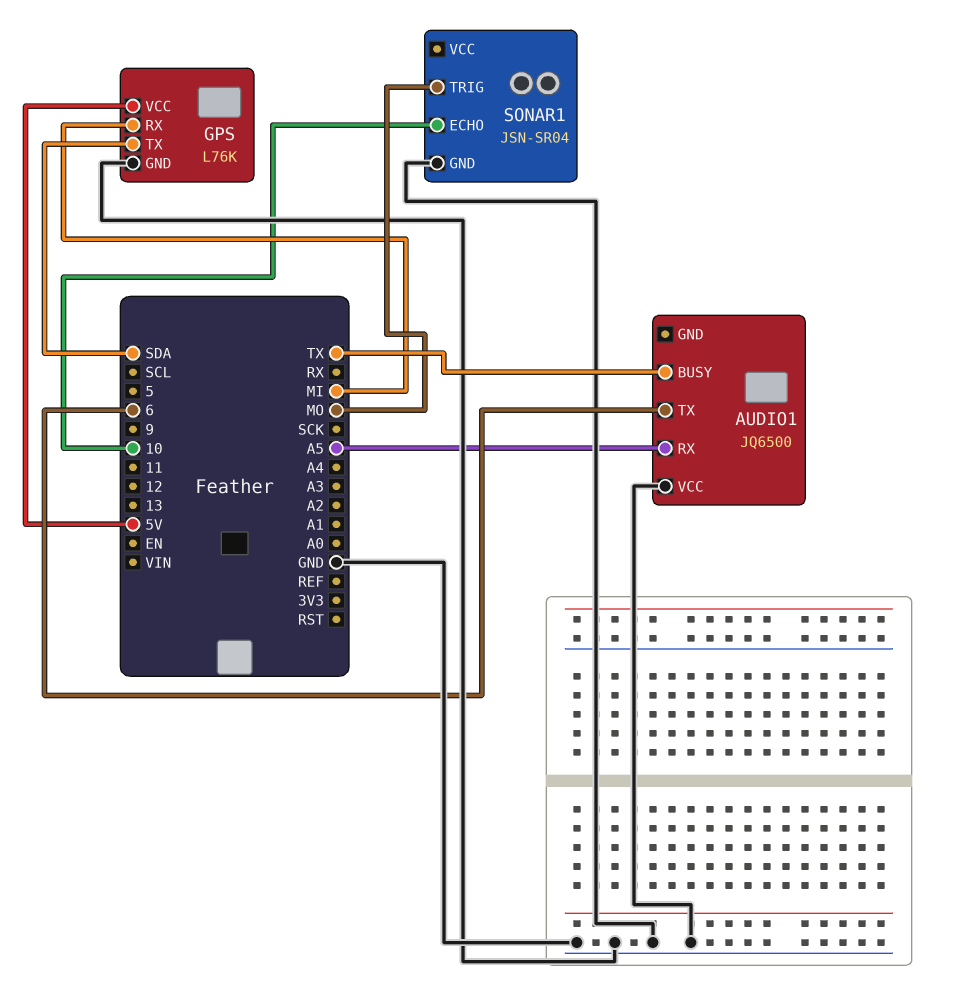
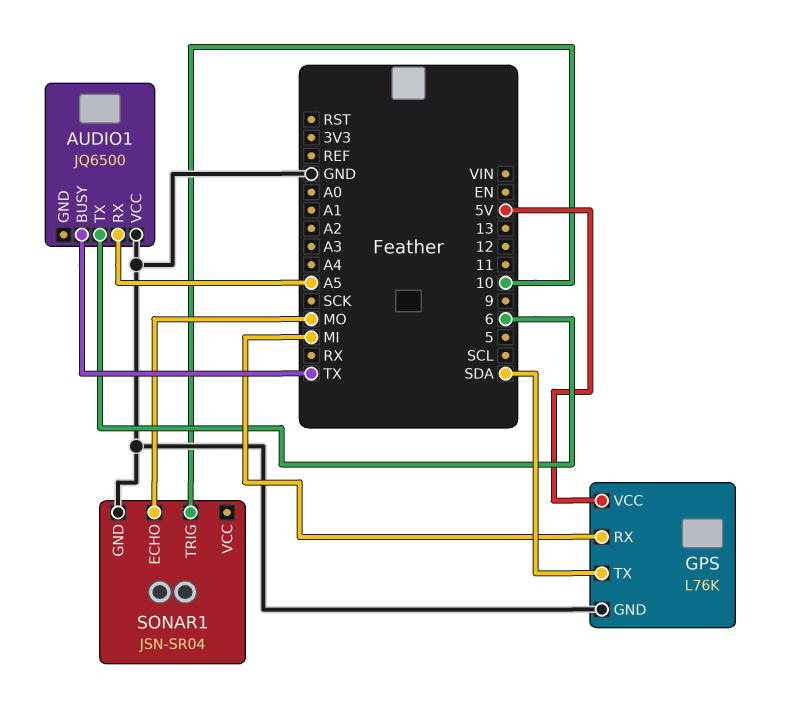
SONAR1 pin ECHO: 10 -> MO
SONAR1 pin TRIG: MO -> 10

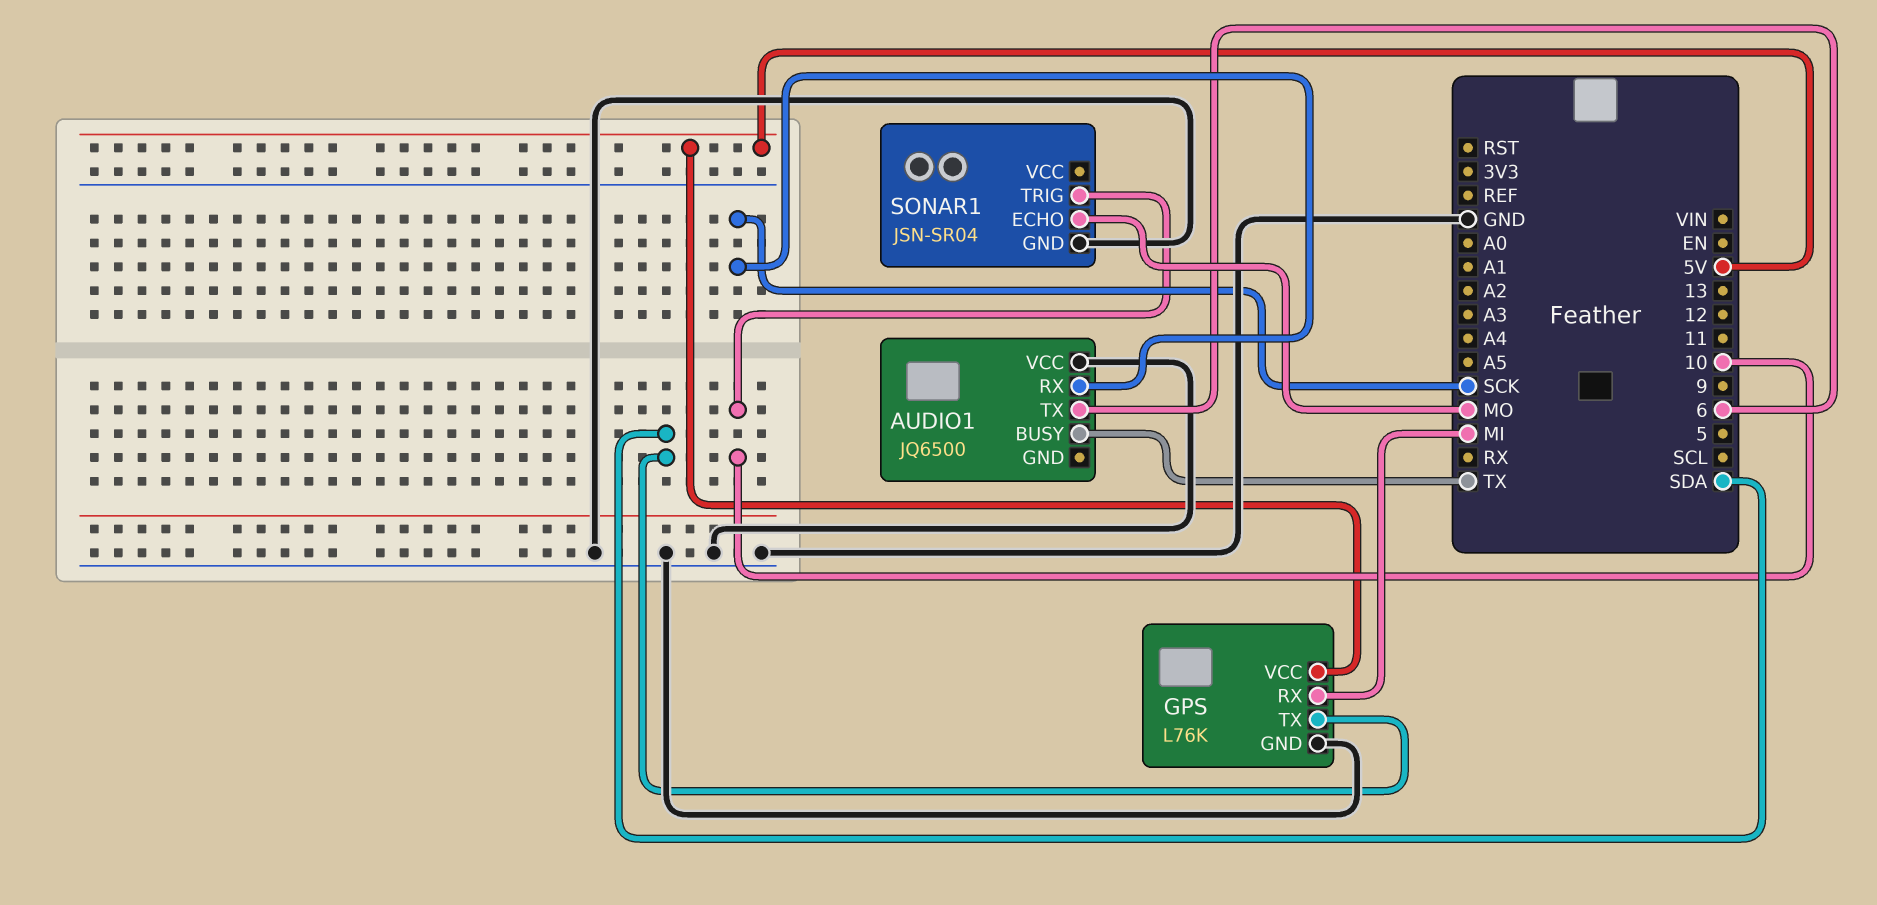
AUDIO1 pin RX: A5 -> SCK

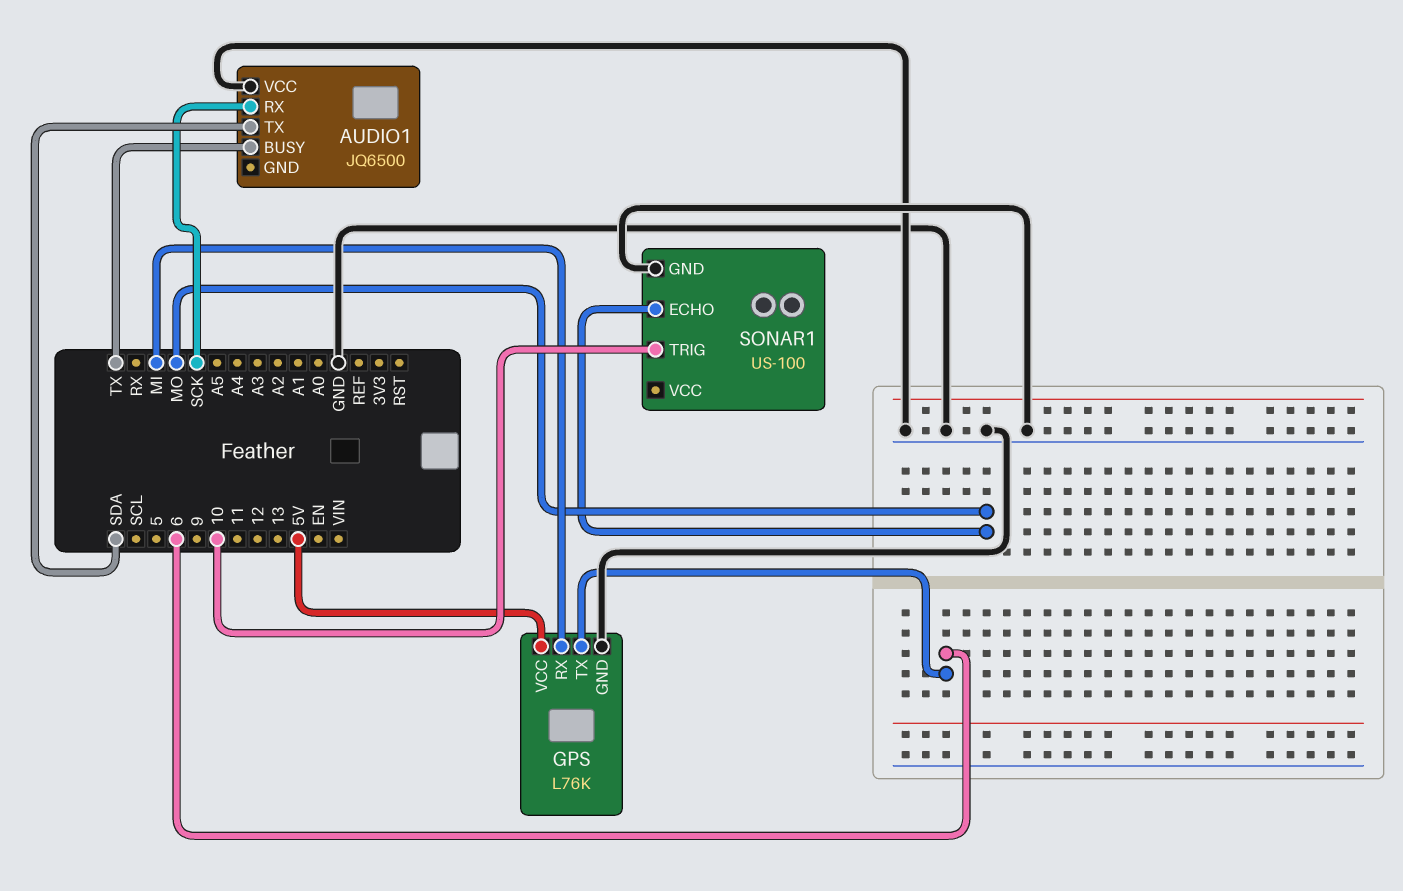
AUDIO1 pin TX: 6 -> SDA
GPS pin TX: SDA -> 6
SONAR1: JSN-SR04 -> US-100

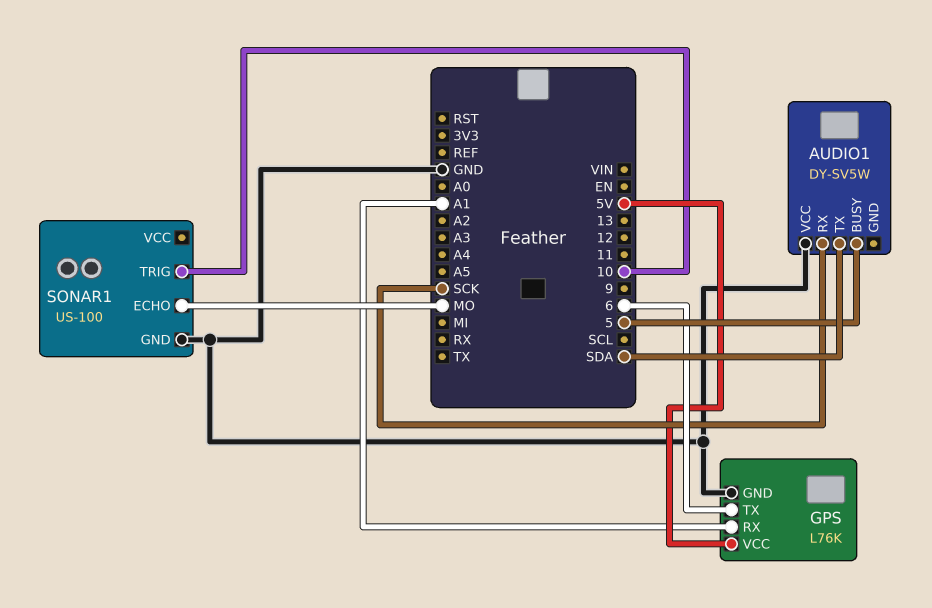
AUDIO1: JQ6500 -> DY-SV5W
AUDIO1 pin BUSY: TX -> 5
GPS pin RX: MI -> A1

